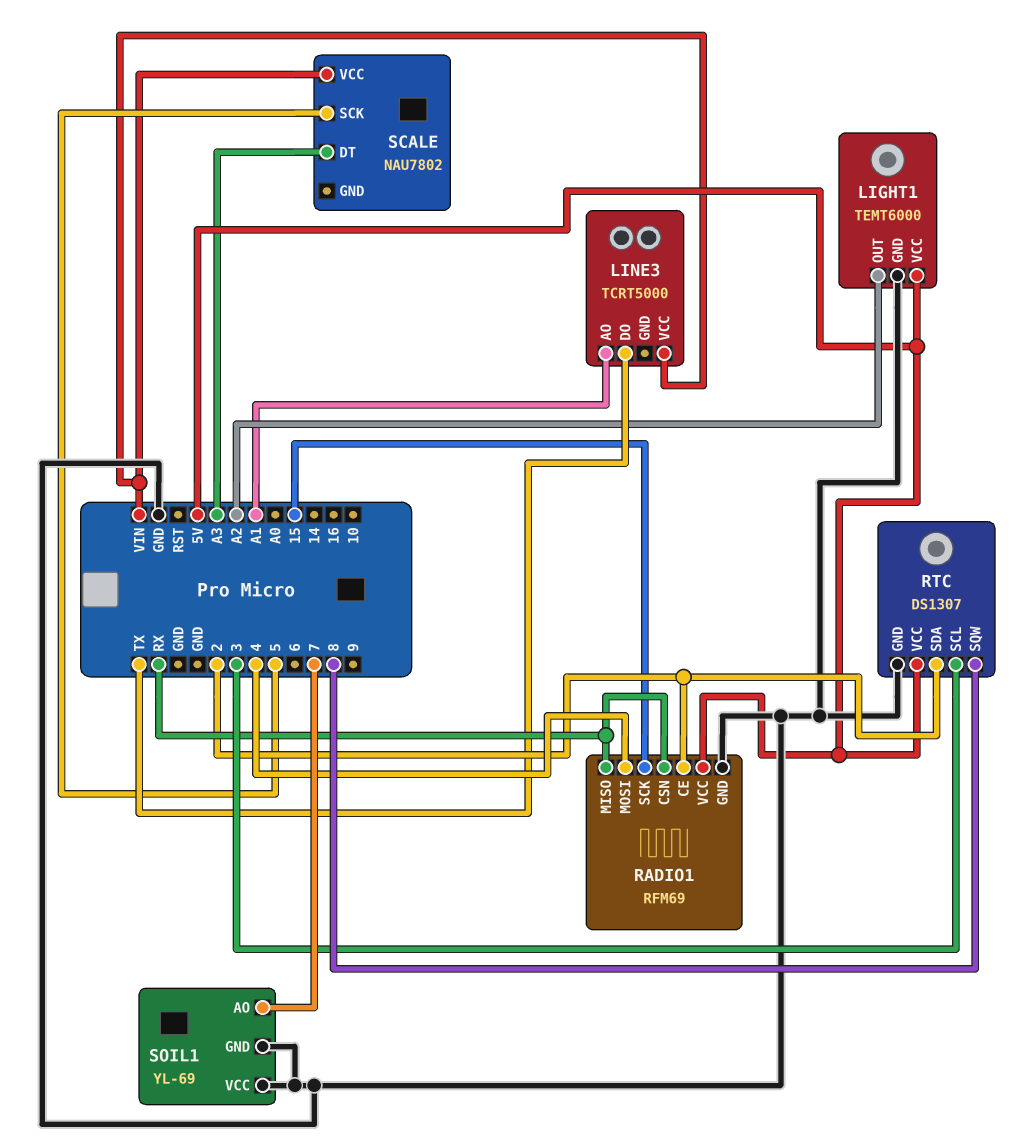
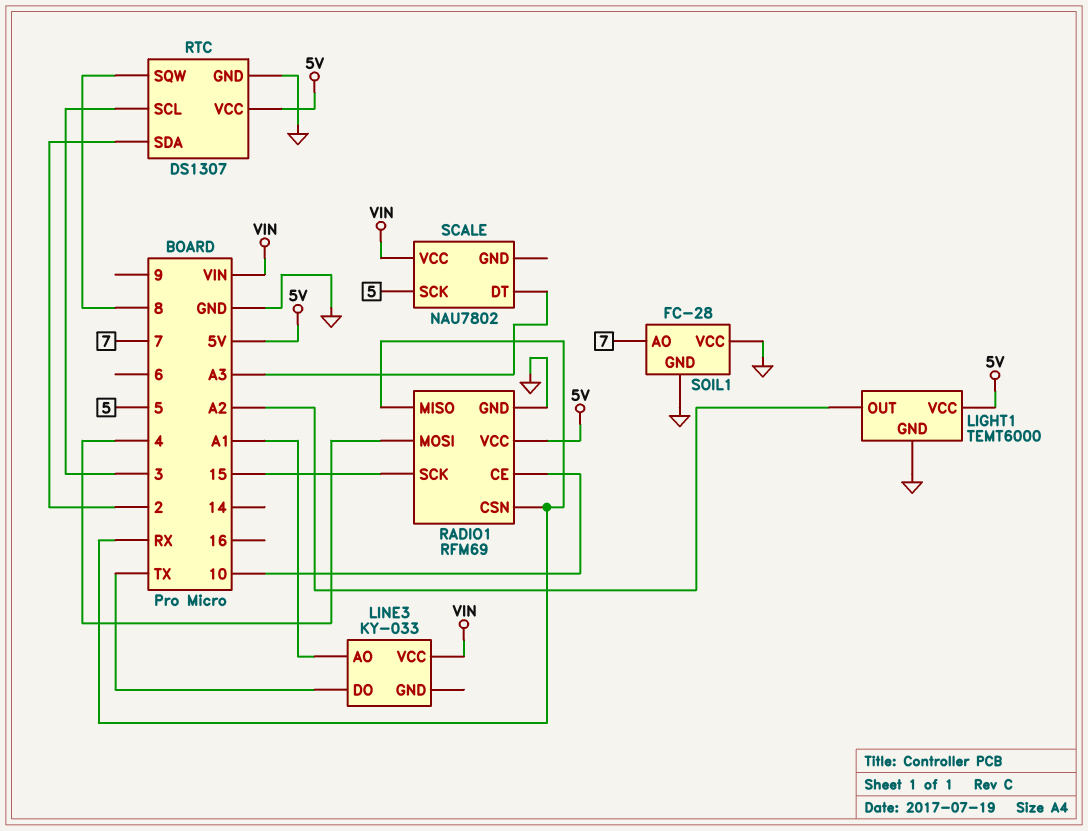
LINE3: TCRT5000 -> KY-033
RADIO1 pin CE: 2 -> 10
SOIL1: YL-69 -> FC-28

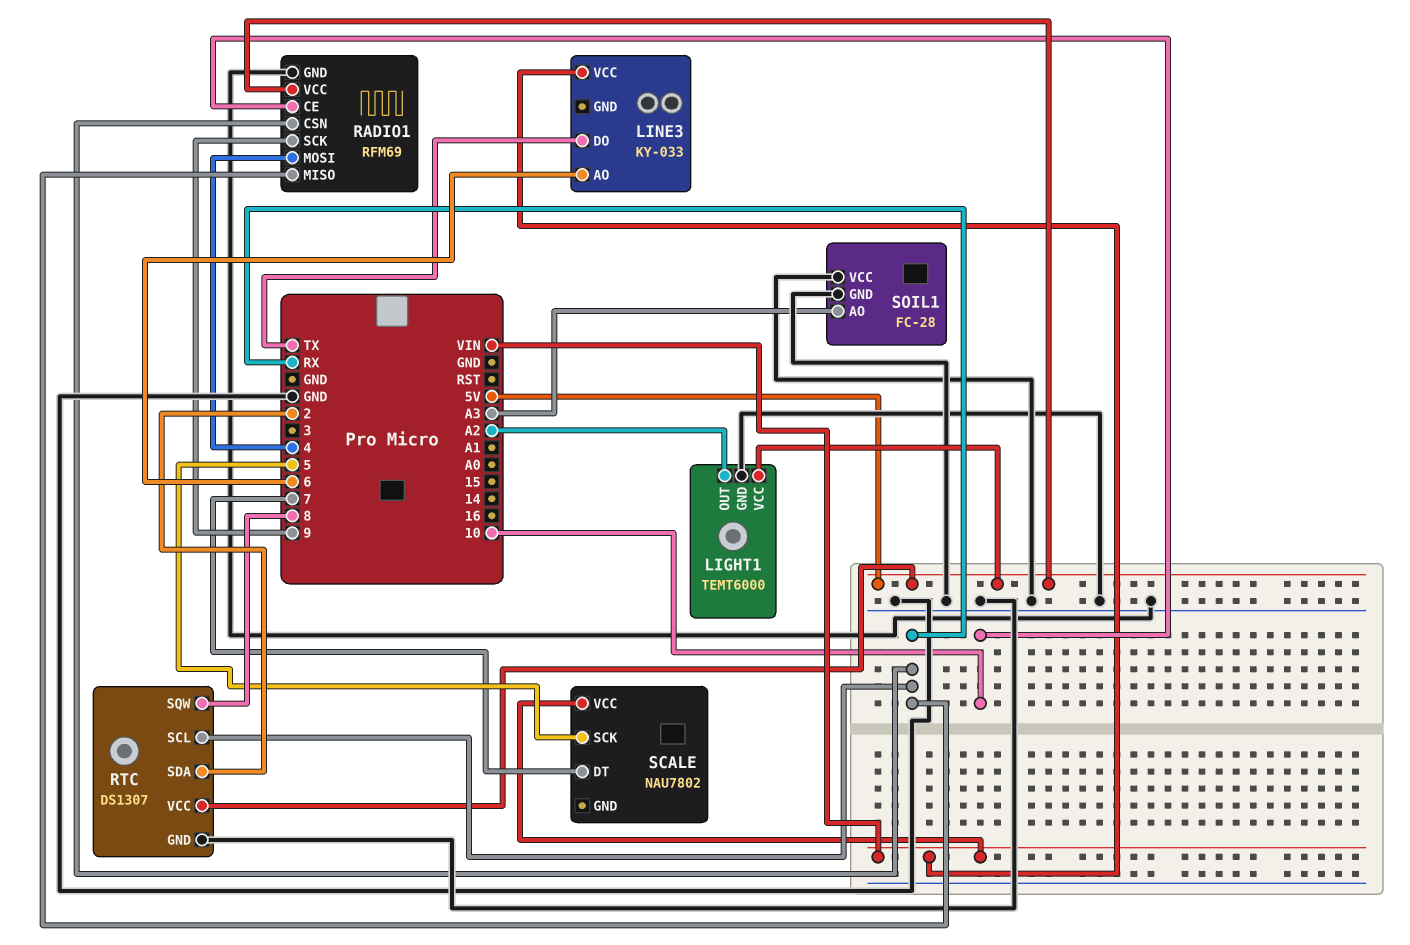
LINE3 pin AO: A1 -> 6
RADIO1 pin SCK: 15 -> 9
RTC pin SCL: 3 -> RX
SCALE pin DT: A3 -> 7
SOIL1 pin AO: 7 -> A3

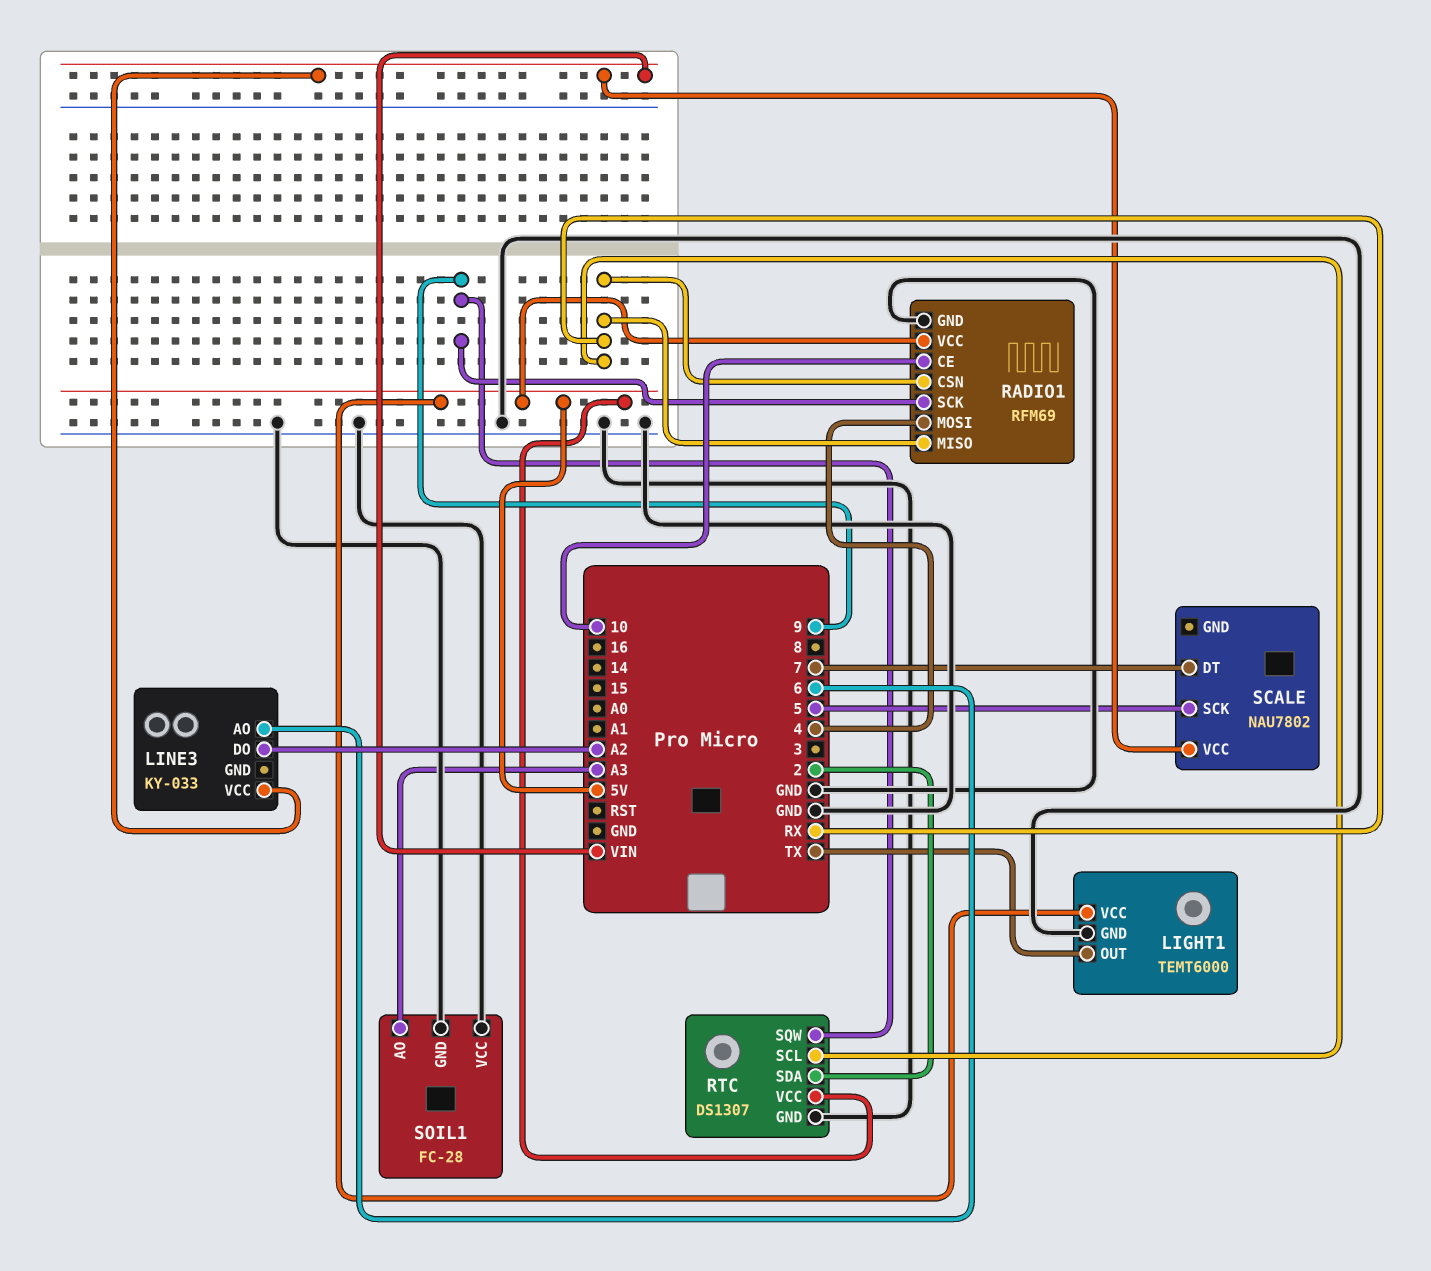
LIGHT1 pin OUT: A2 -> TX
LINE3 pin DO: TX -> A2
RTC pin SQW: 8 -> 9

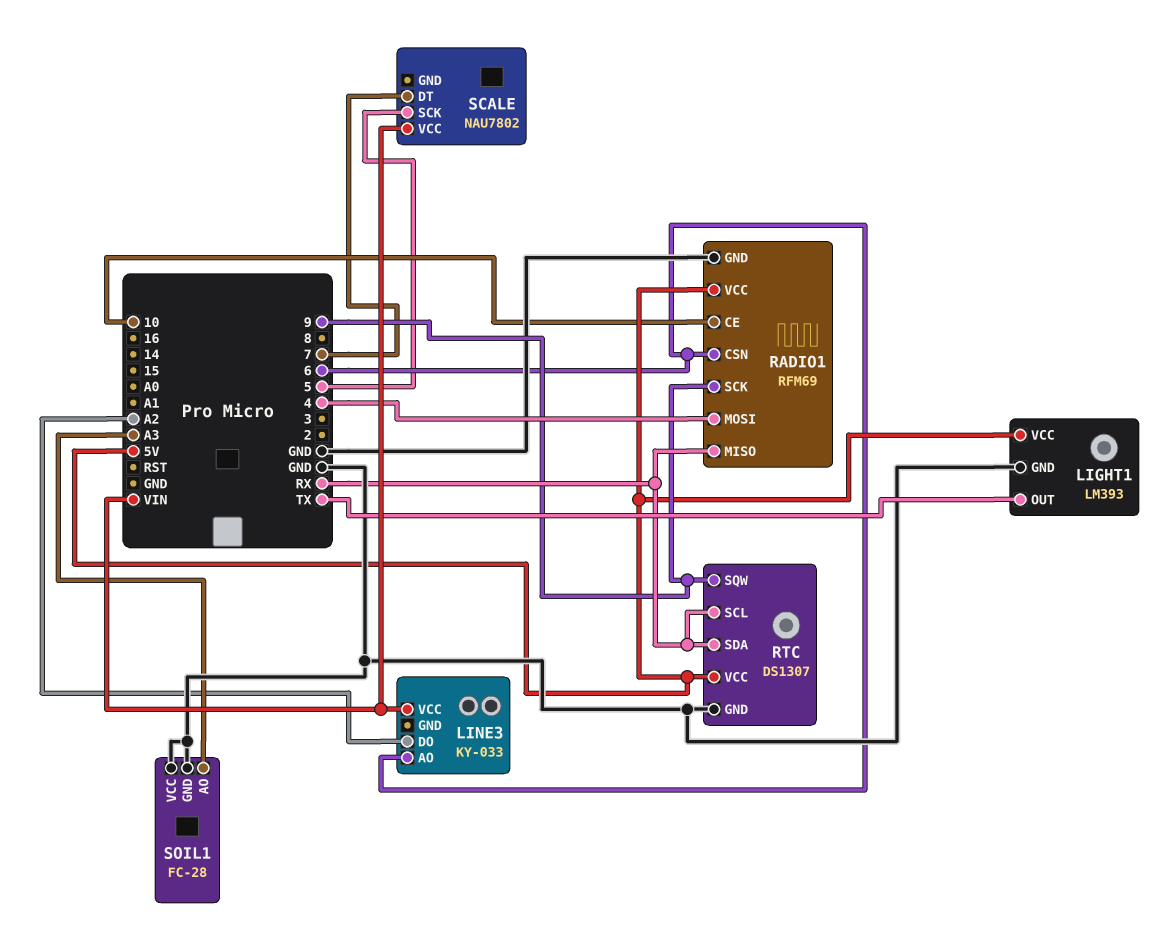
LIGHT1: TEMT6000 -> LM393
RADIO1 pin CSN: RX -> 6
RTC pin SDA: 2 -> RX

